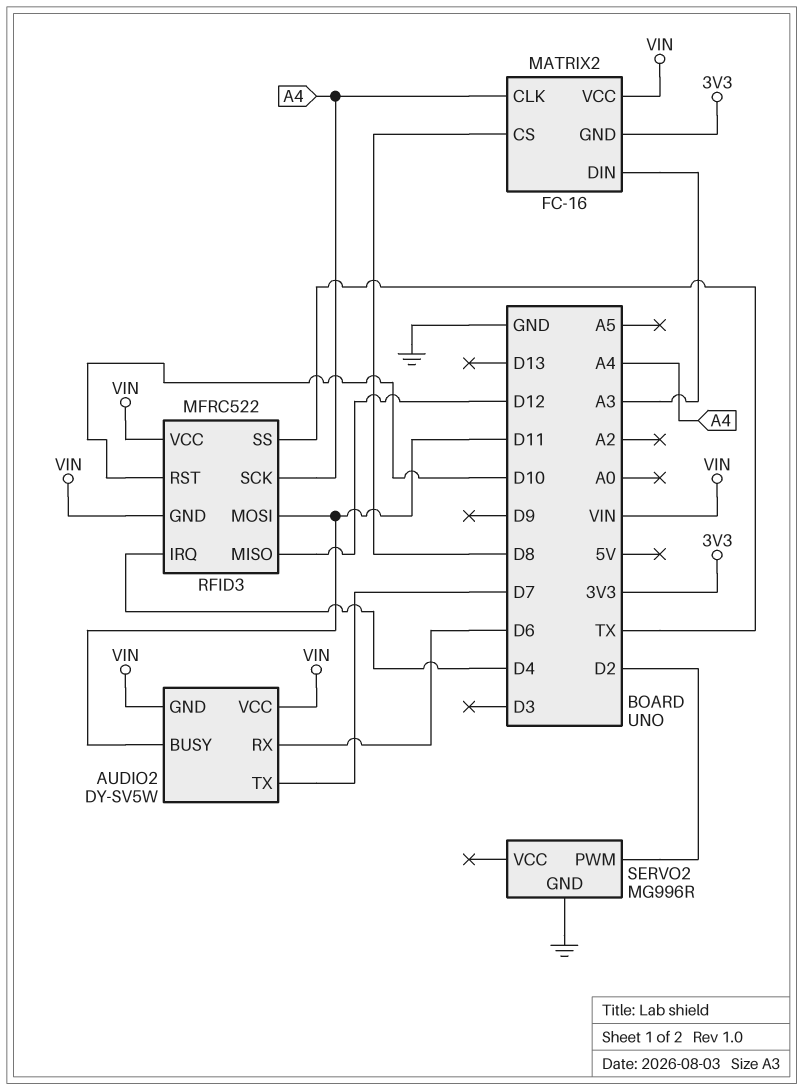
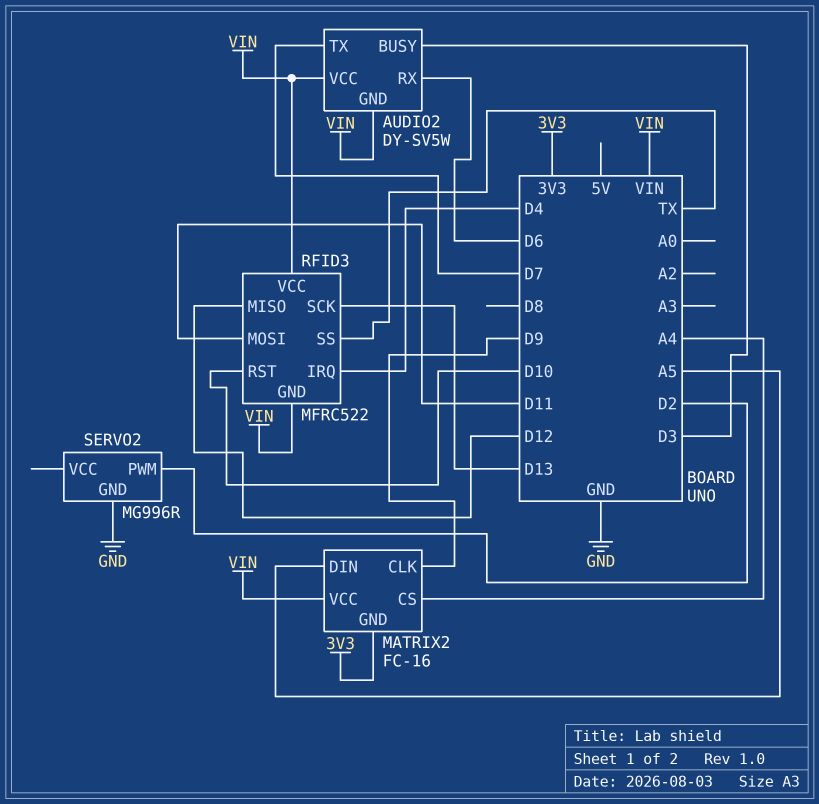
AUDIO2 pin BUSY: D11 -> D3
MATRIX2 pin CLK: A4 -> D9
MATRIX2 pin CS: D8 -> A4
MATRIX2 pin DIN: A3 -> A5
RFID3 pin SCK: A4 -> D13

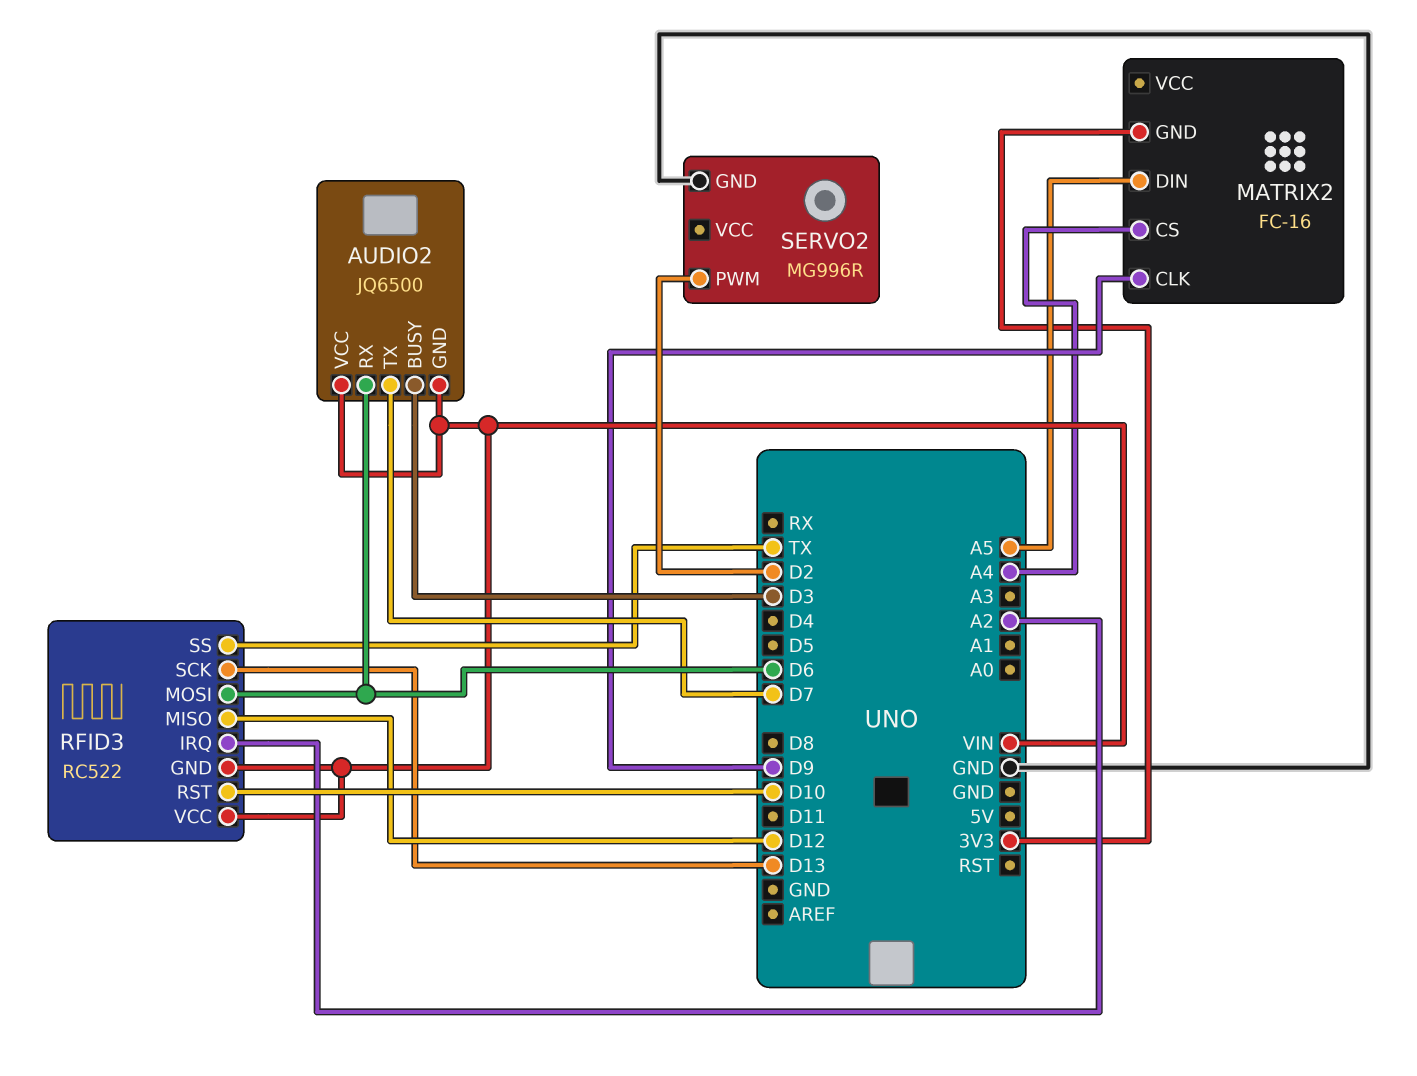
AUDIO2: DY-SV5W -> JQ6500
MATRIX2 pin VCC: VIN -> none
RFID3: MFRC522 -> RC522
RFID3 pin IRQ: D4 -> A2
RFID3 pin MOSI: D11 -> D6

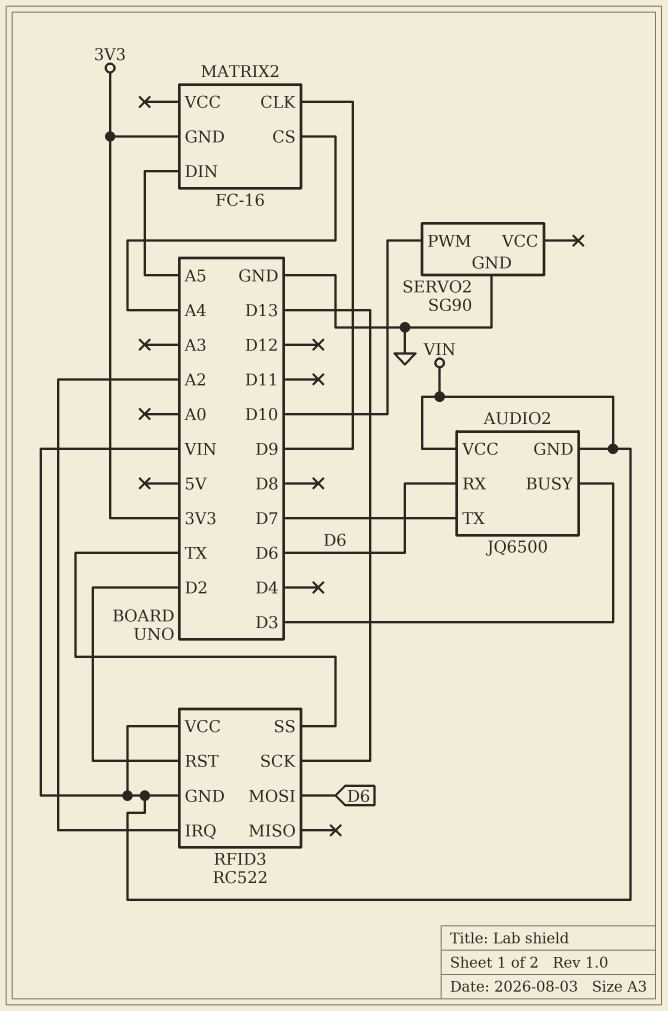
RFID3 pin MISO: D12 -> none
RFID3 pin RST: D10 -> D2
SERVO2: MG996R -> SG90
SERVO2 pin PWM: D2 -> D10

